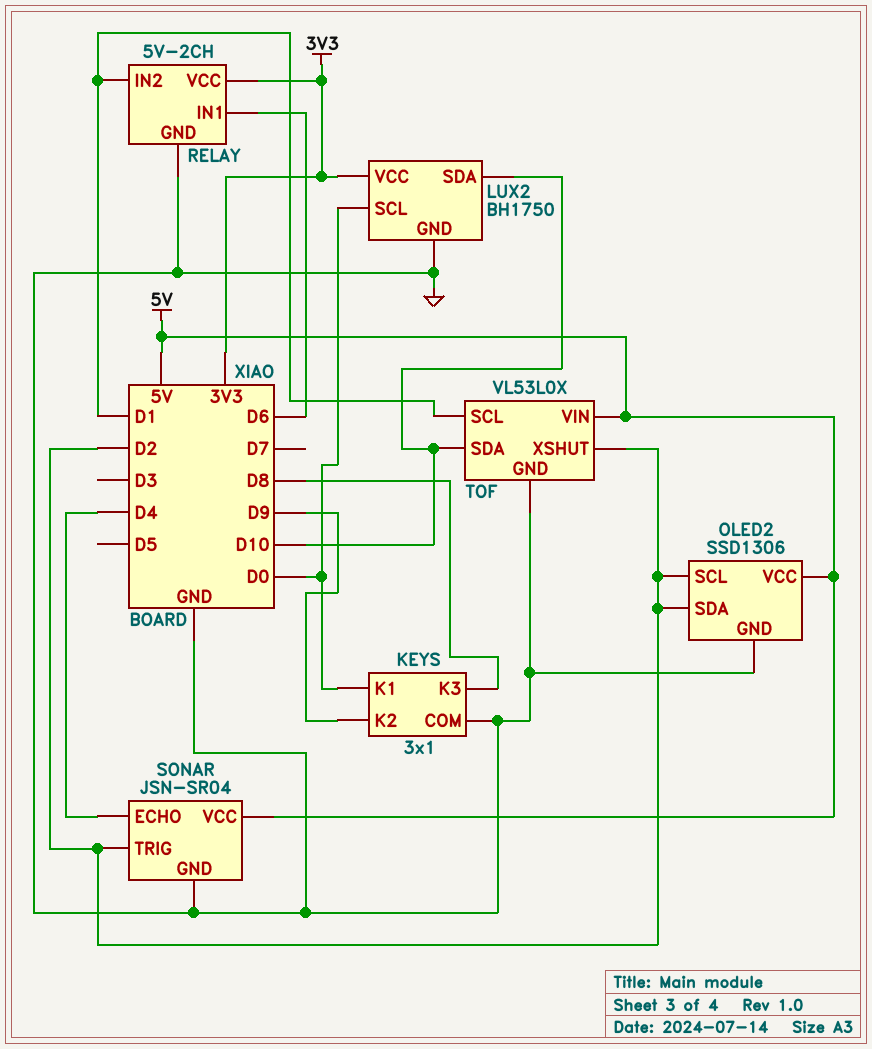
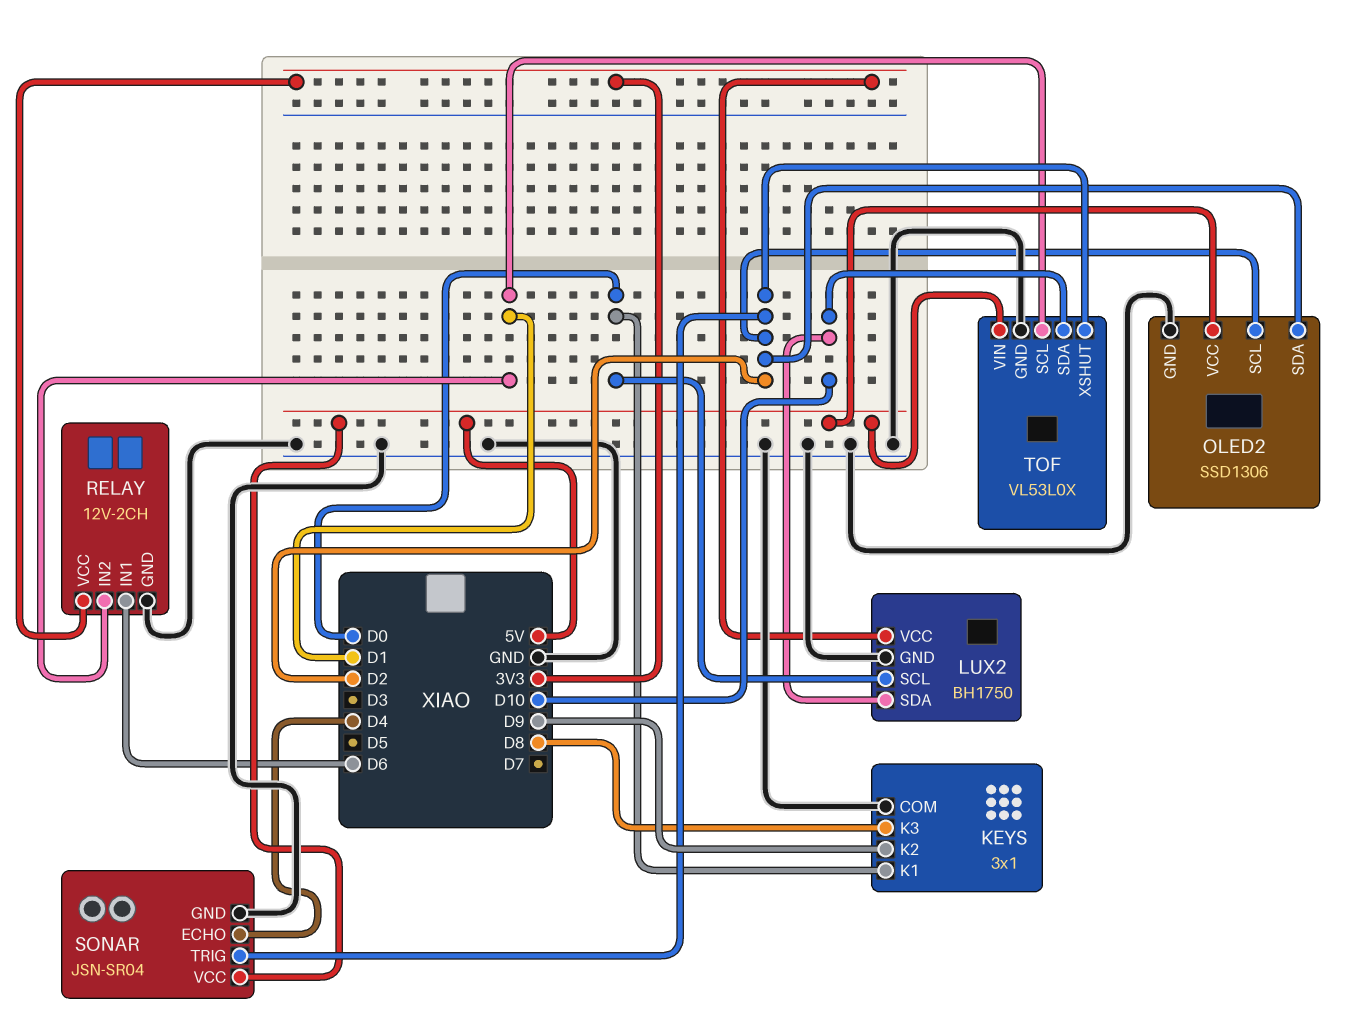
RELAY: 5V-2CH -> 12V-2CH

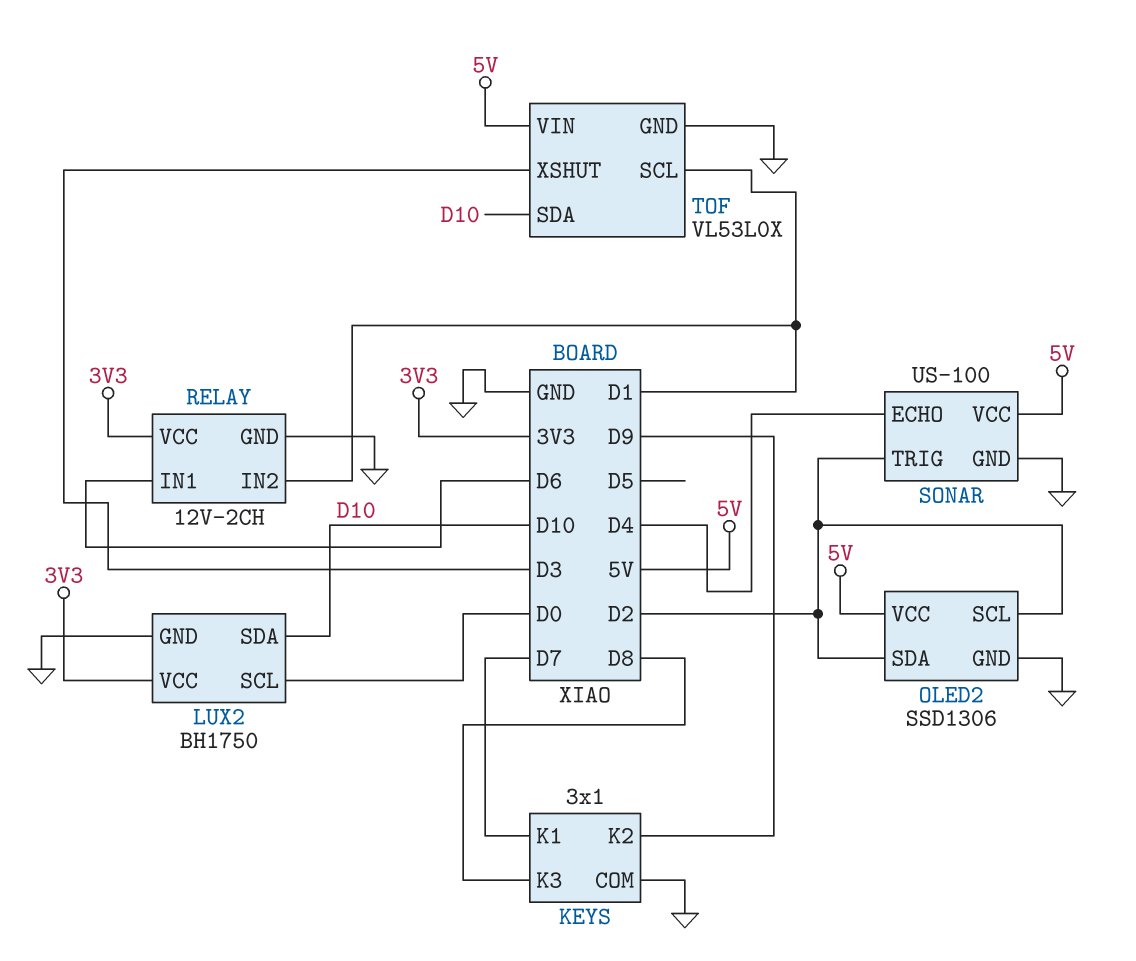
KEYS pin K1: D0 -> D7
SONAR: JSN-SR04 -> US-100
TOF pin XSHUT: D2 -> D3

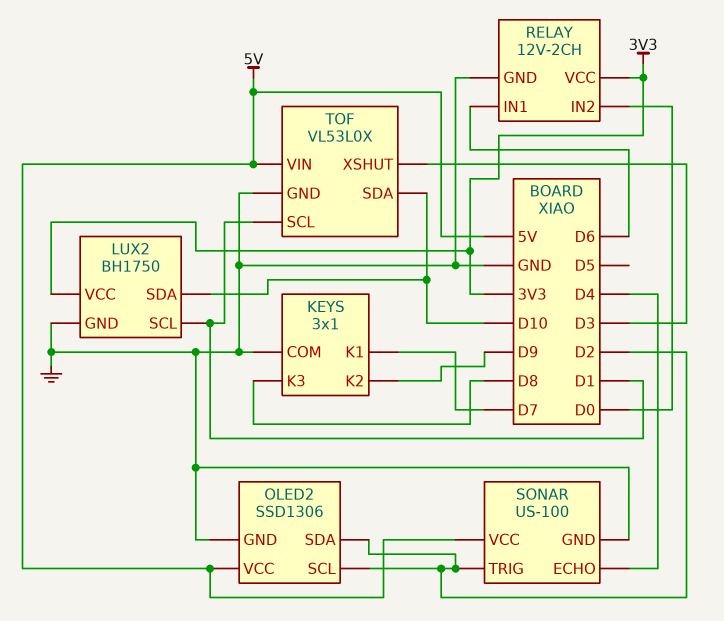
LUX2 pin SCL: D0 -> D1
RELAY pin IN2: D1 -> D0

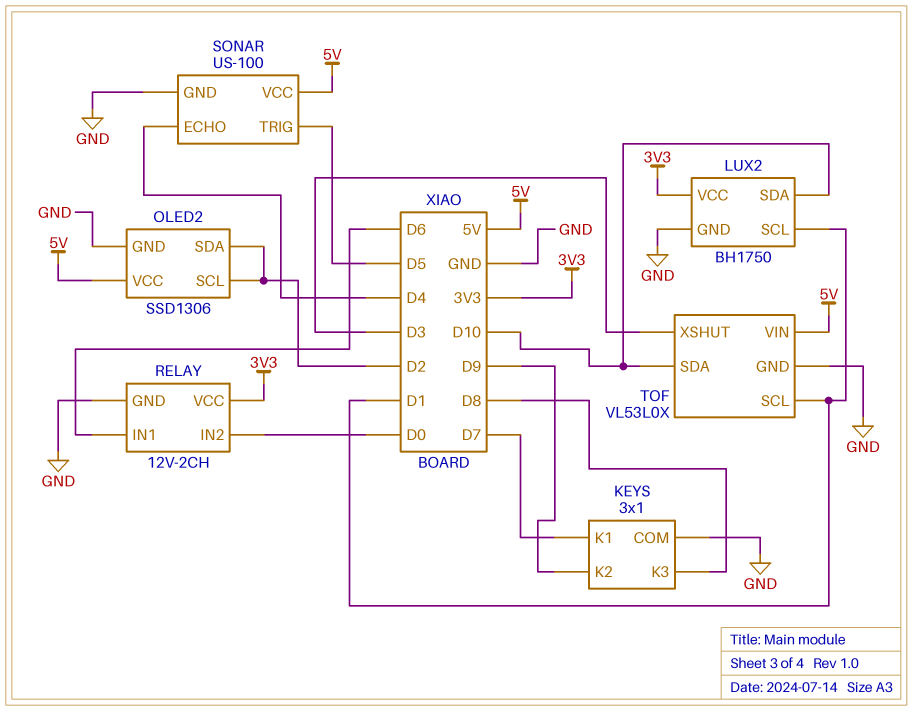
SONAR pin TRIG: D2 -> D5

